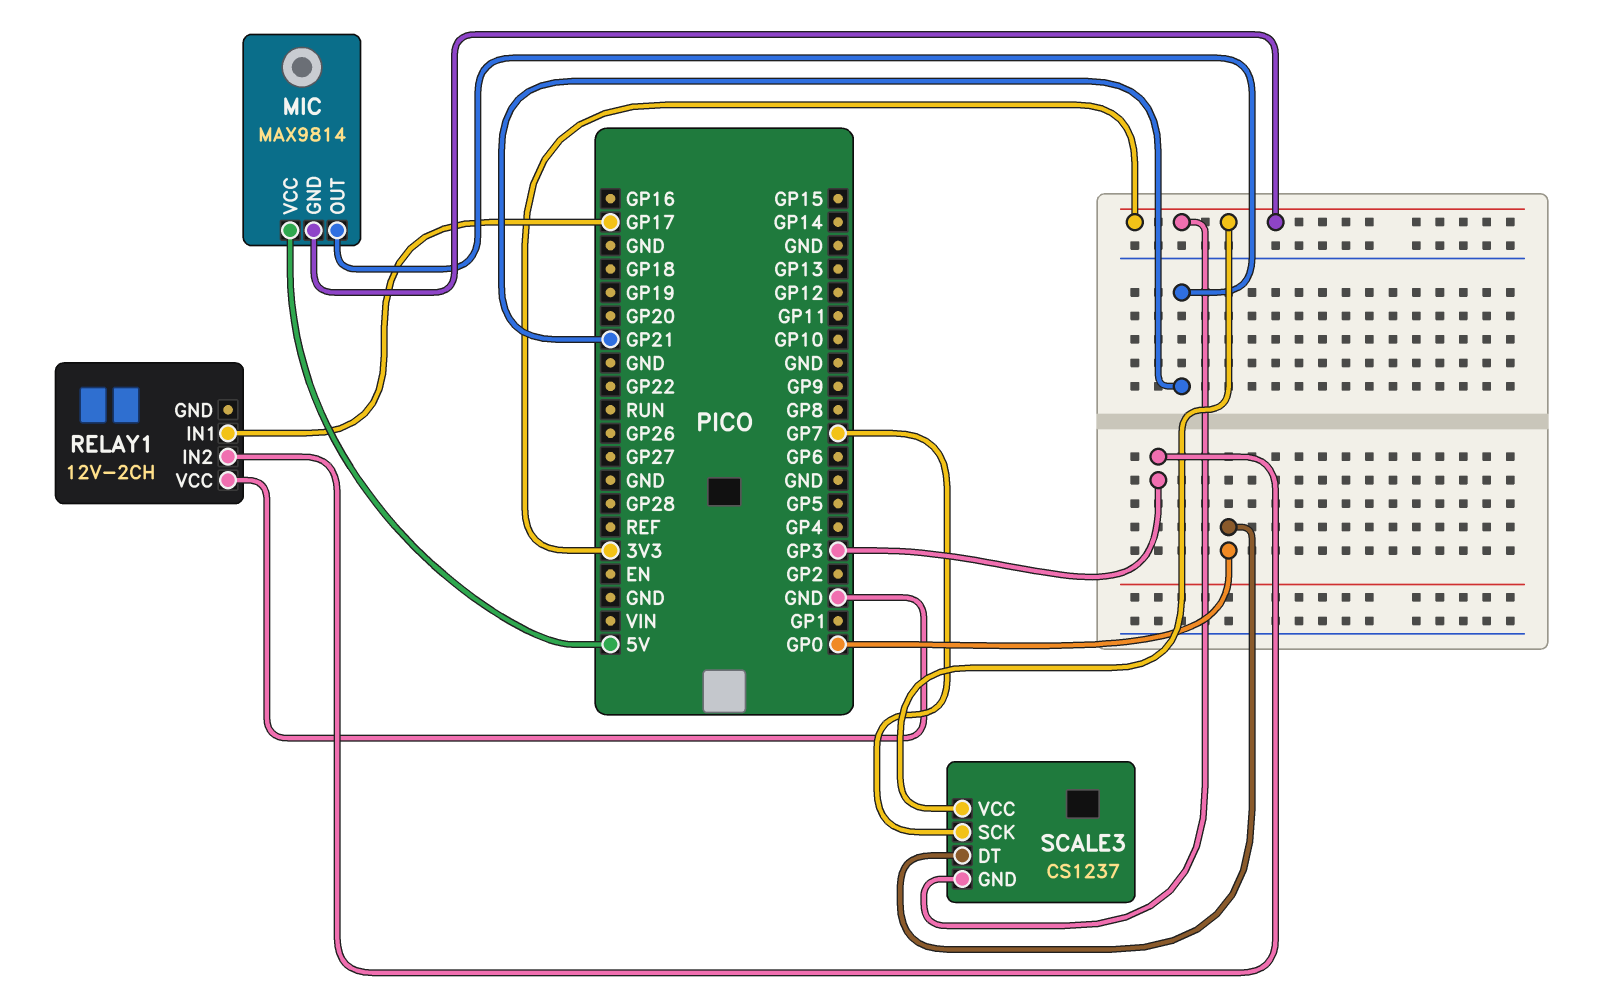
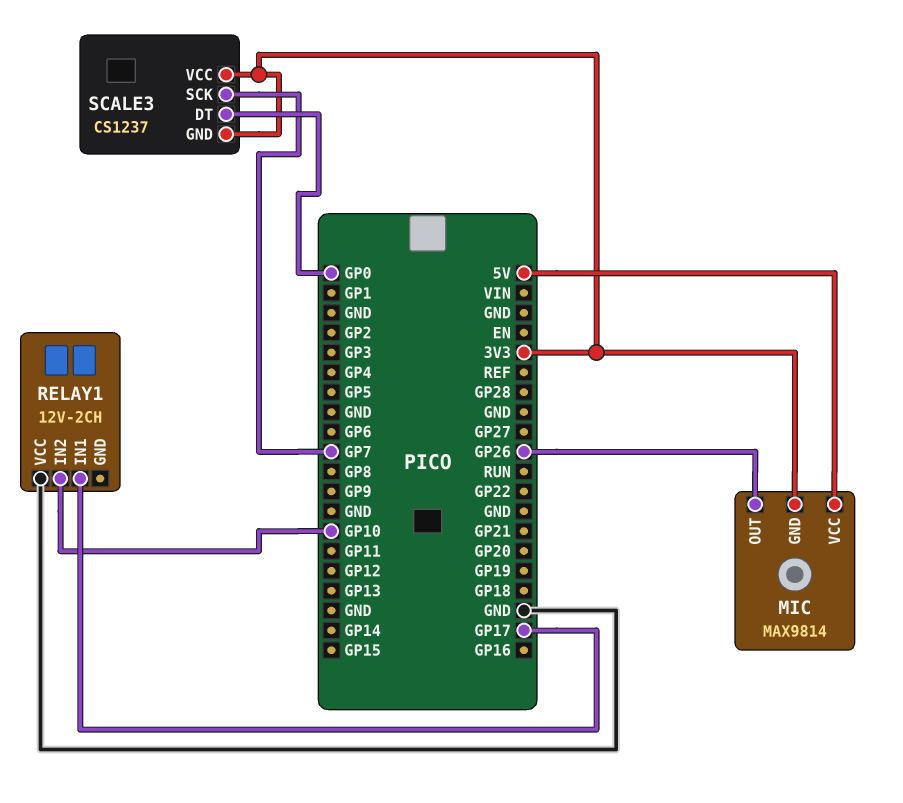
MIC pin OUT: GP21 -> GP26
RELAY1 pin IN2: GP3 -> GP10

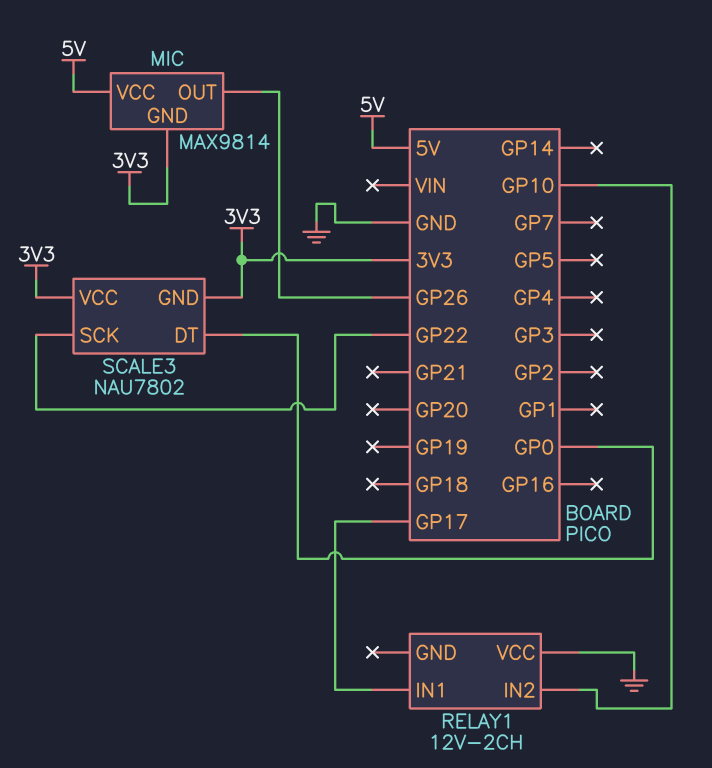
SCALE3: CS1237 -> NAU7802
SCALE3 pin SCK: GP7 -> GP22

